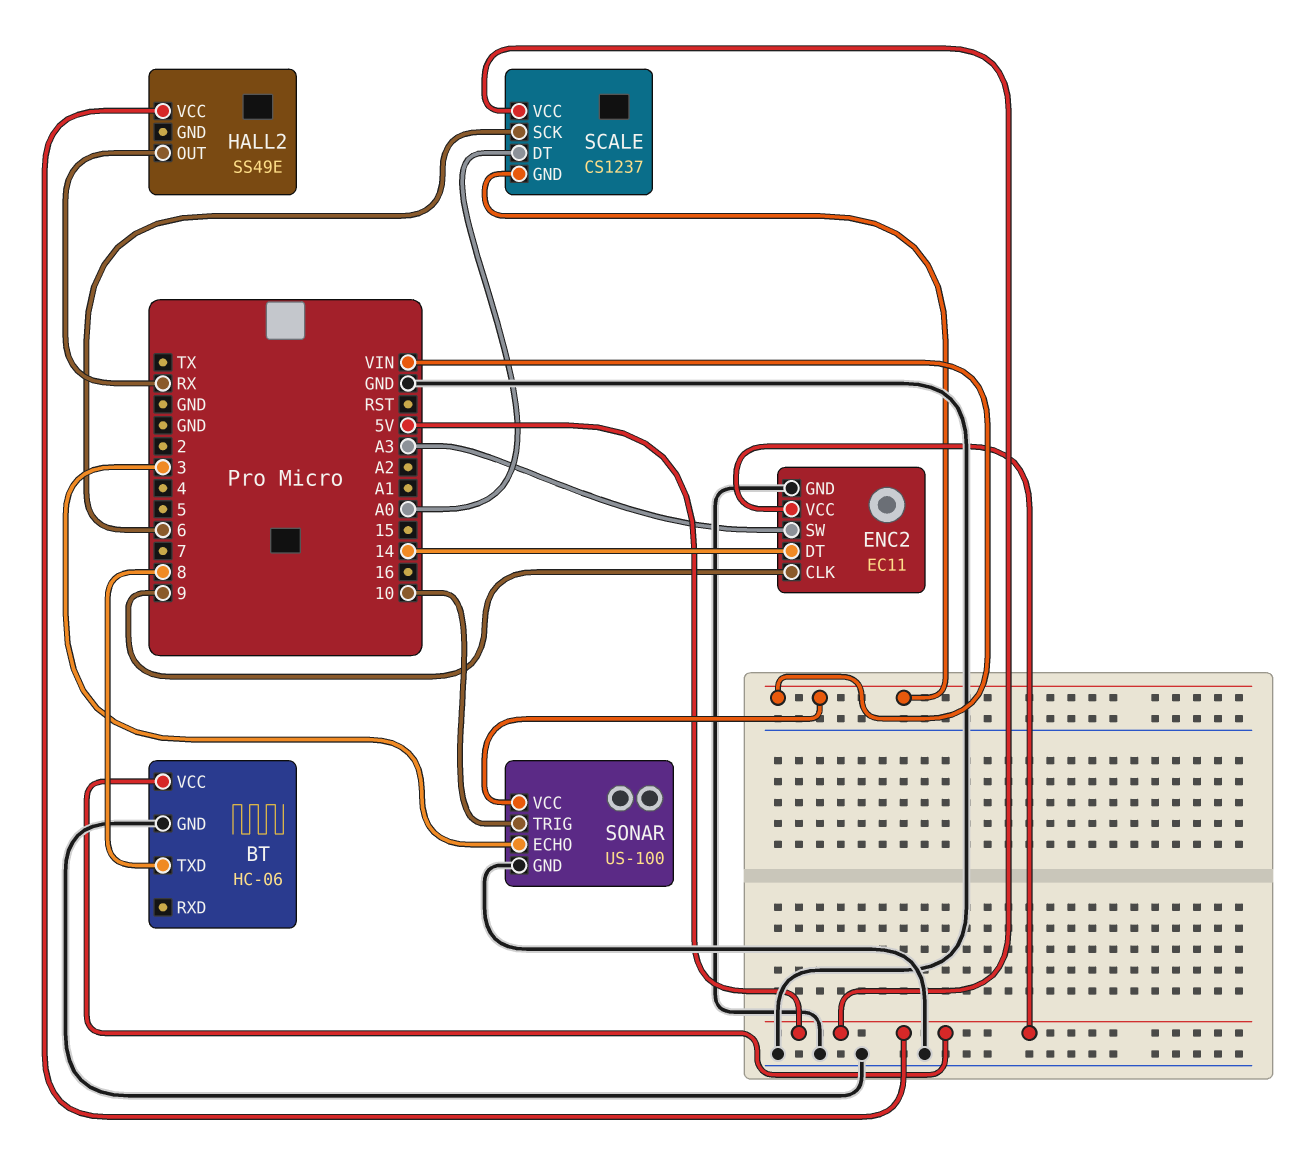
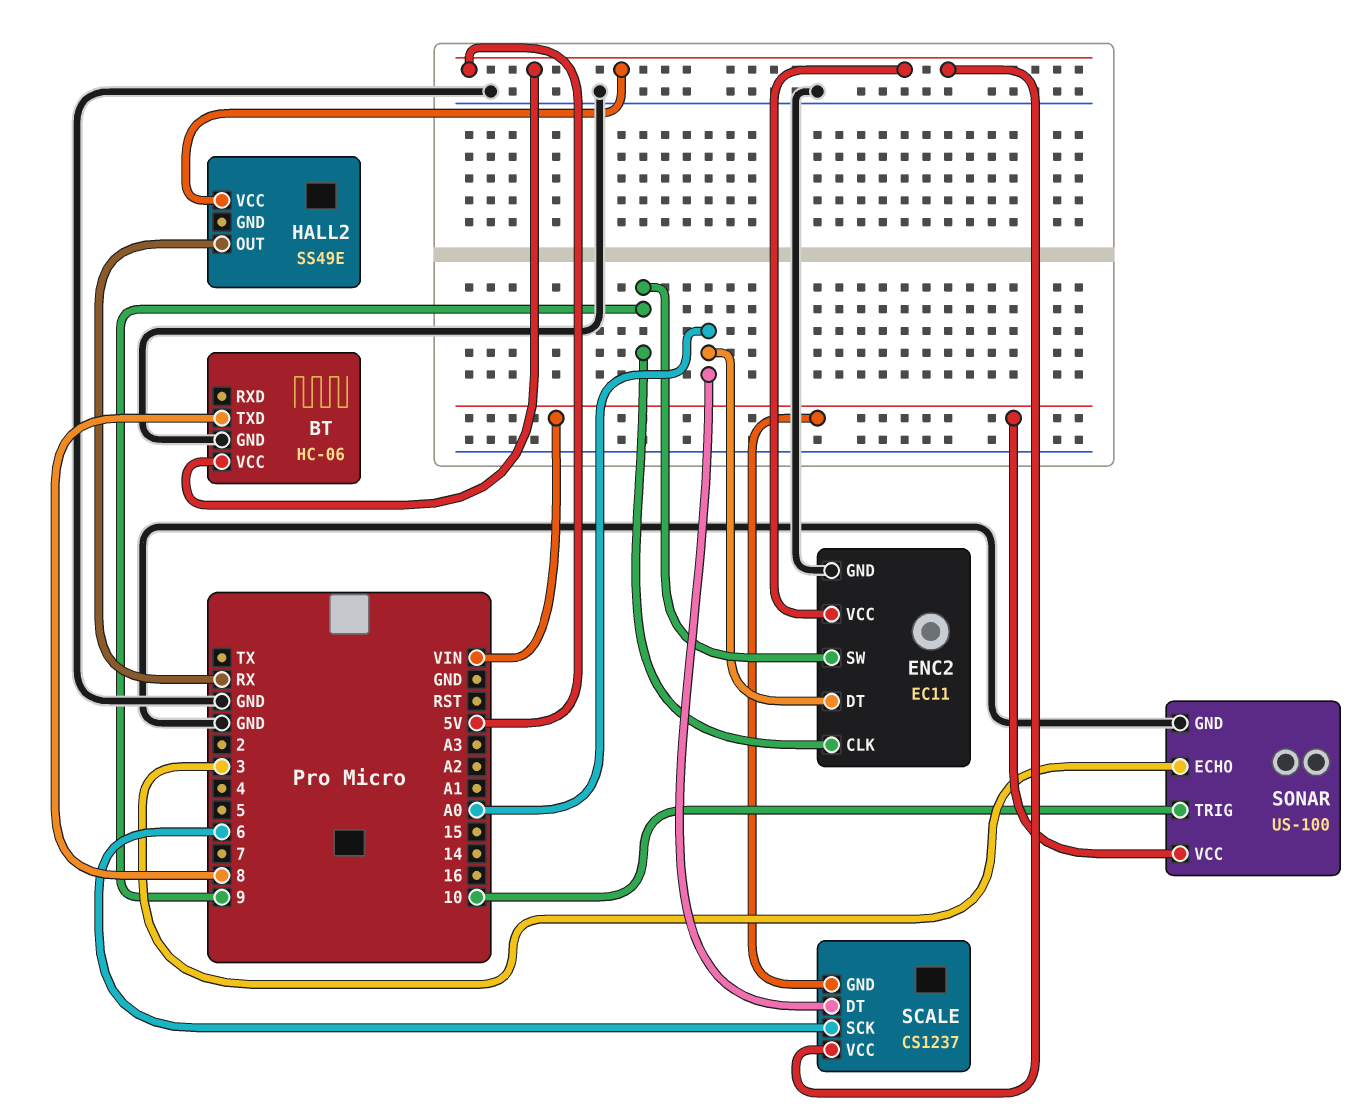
ENC2 pin DT: 14 -> A0
ENC2 pin SW: A3 -> 9

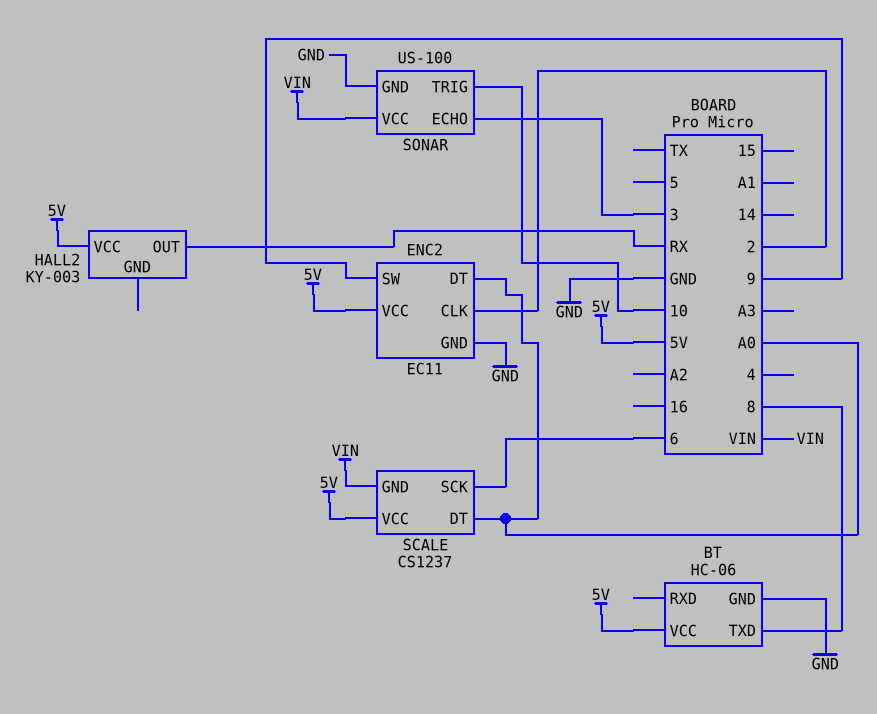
ENC2 pin CLK: 9 -> 2
HALL2: SS49E -> KY-003

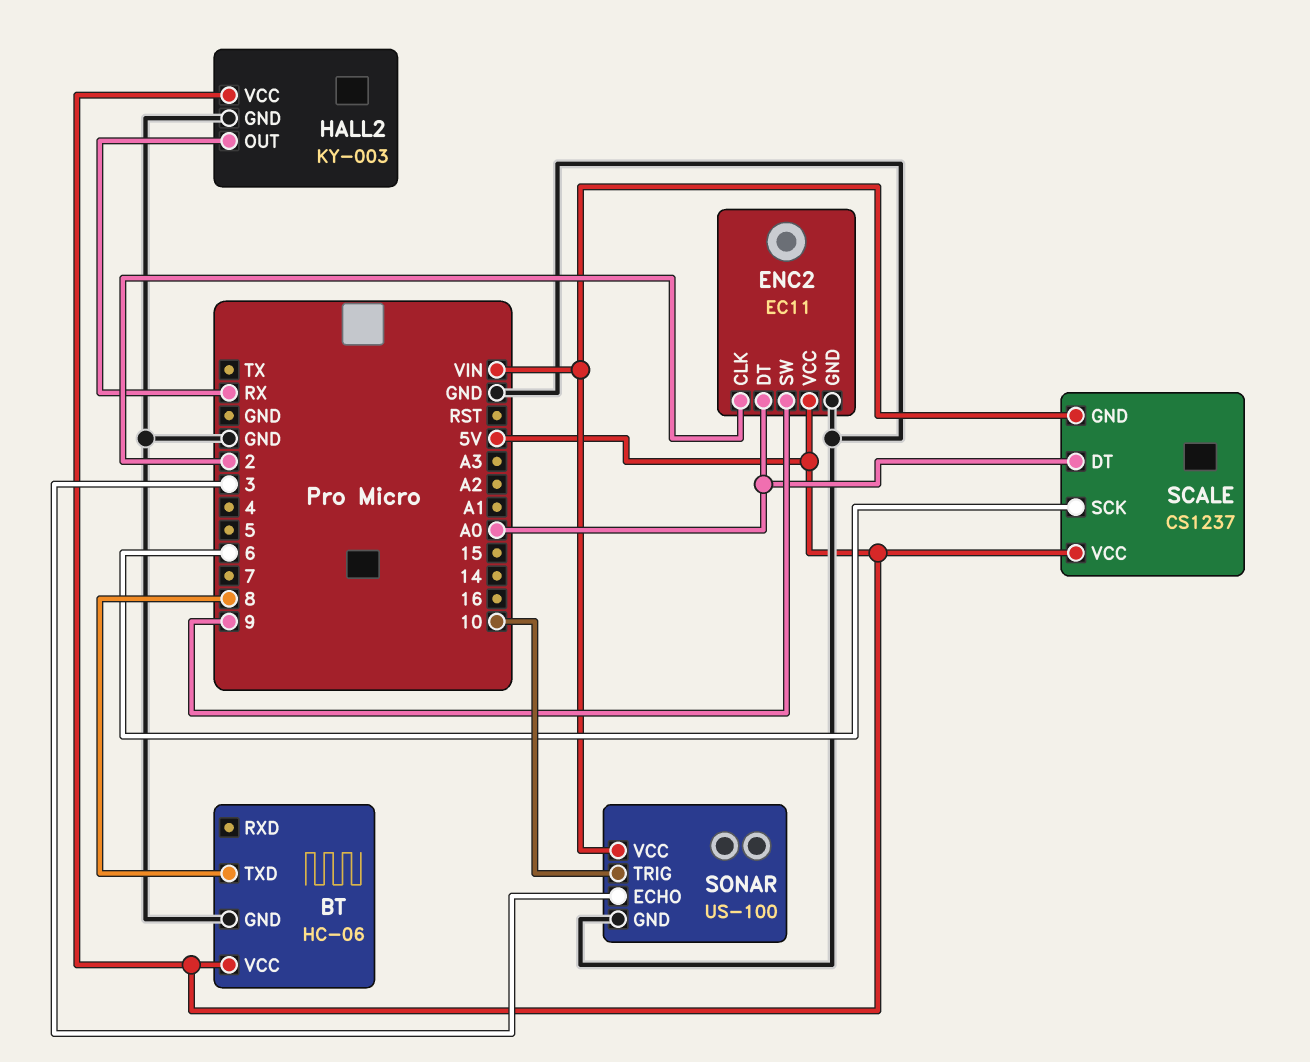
HALL2 pin GND: none -> GND

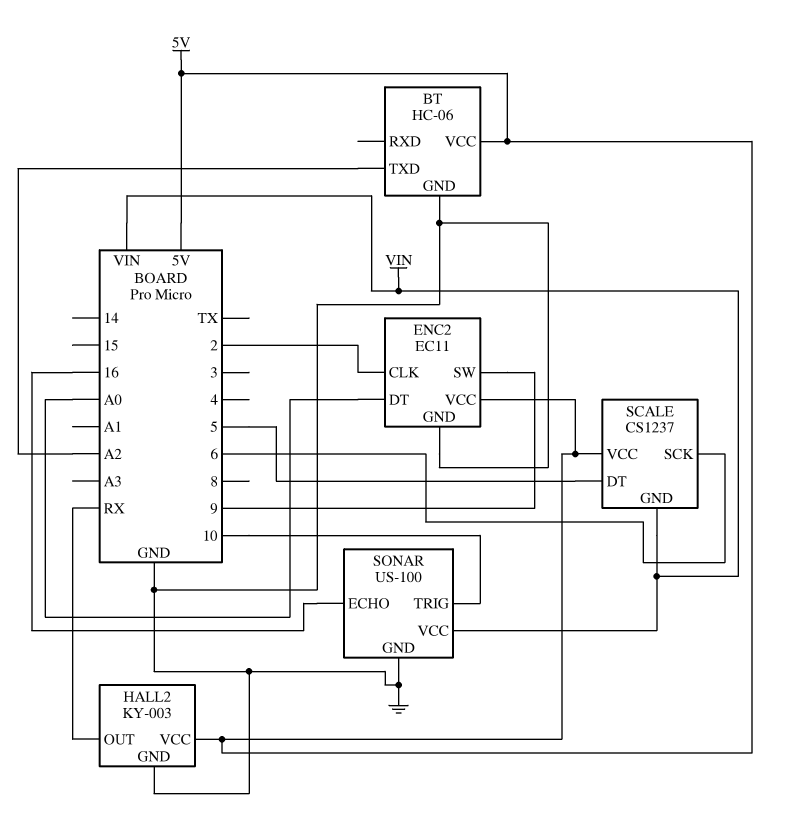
BT pin TXD: 8 -> A2
SCALE pin DT: A0 -> 5
SONAR pin ECHO: 3 -> 16

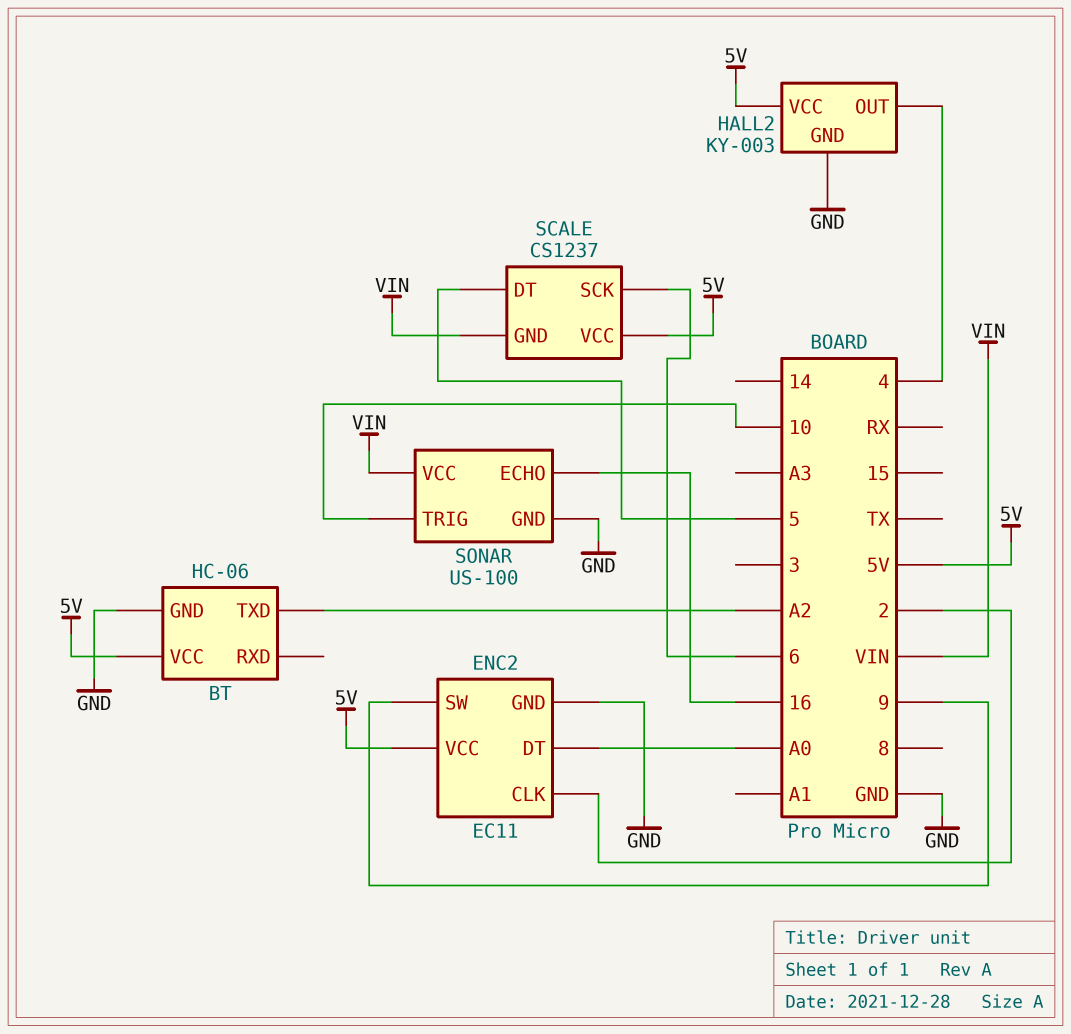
HALL2 pin OUT: RX -> 4

